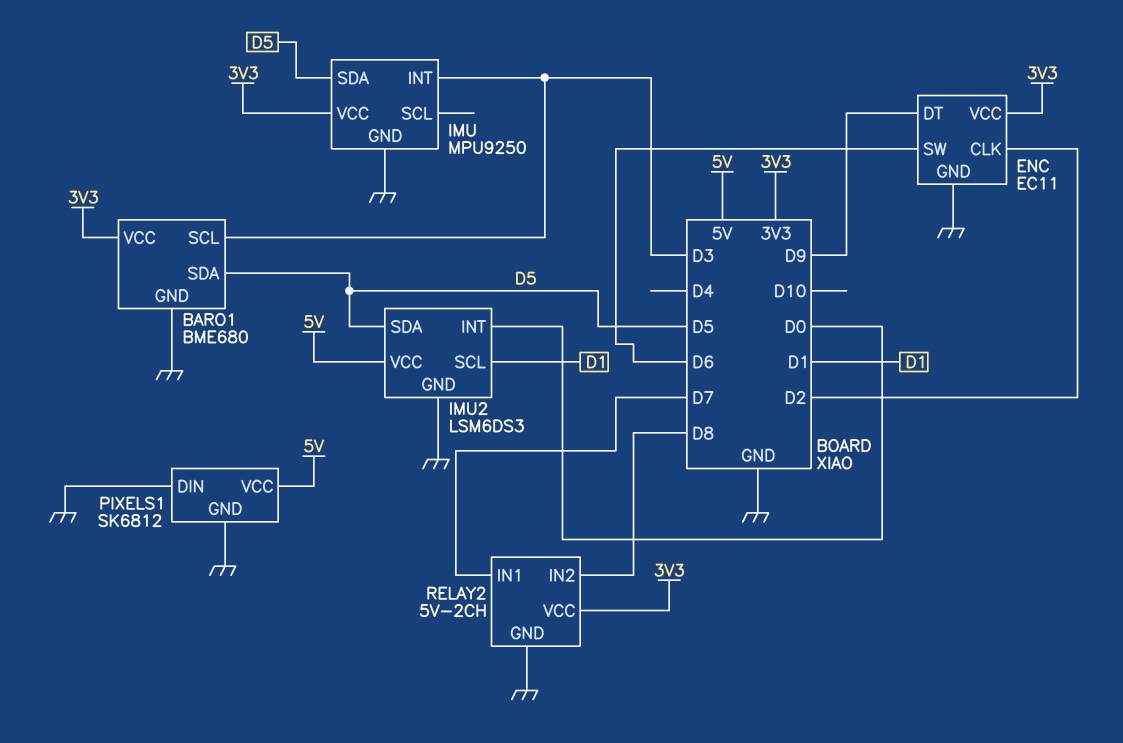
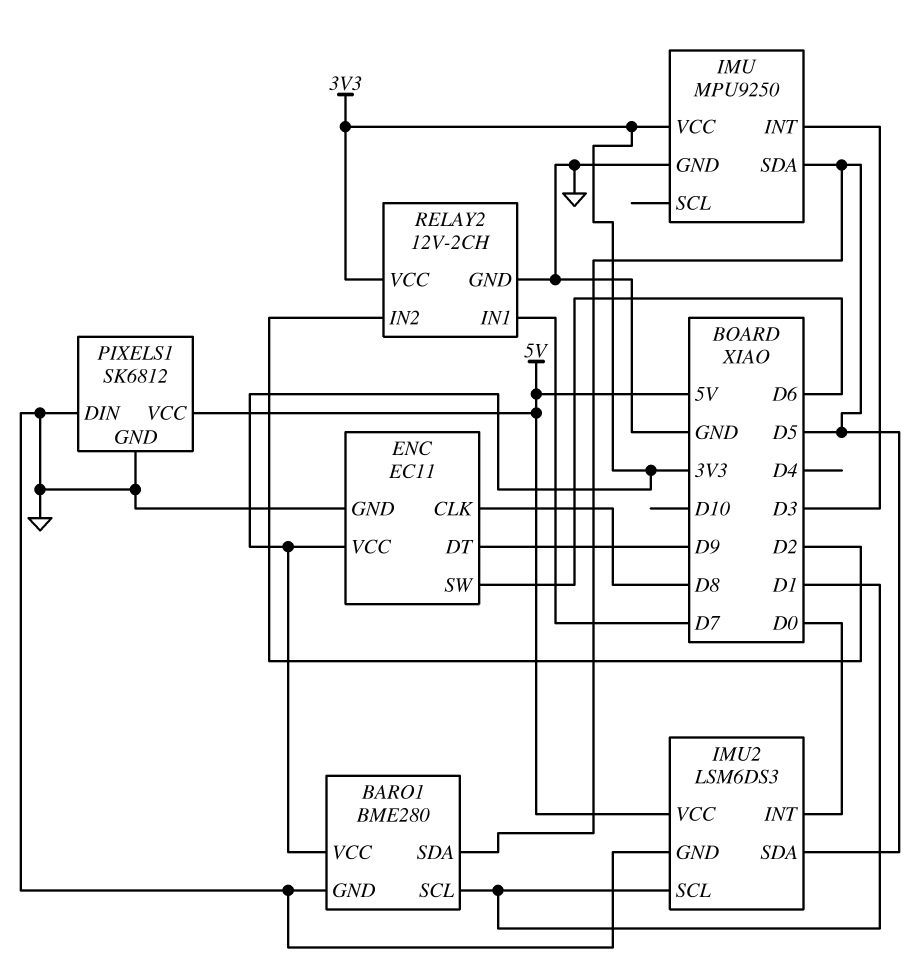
BARO1: BME680 -> BME280
BARO1 pin SCL: D3 -> D1
ENC pin CLK: D2 -> D8
RELAY2: 5V-2CH -> 12V-2CH
RELAY2 pin IN2: D8 -> D2

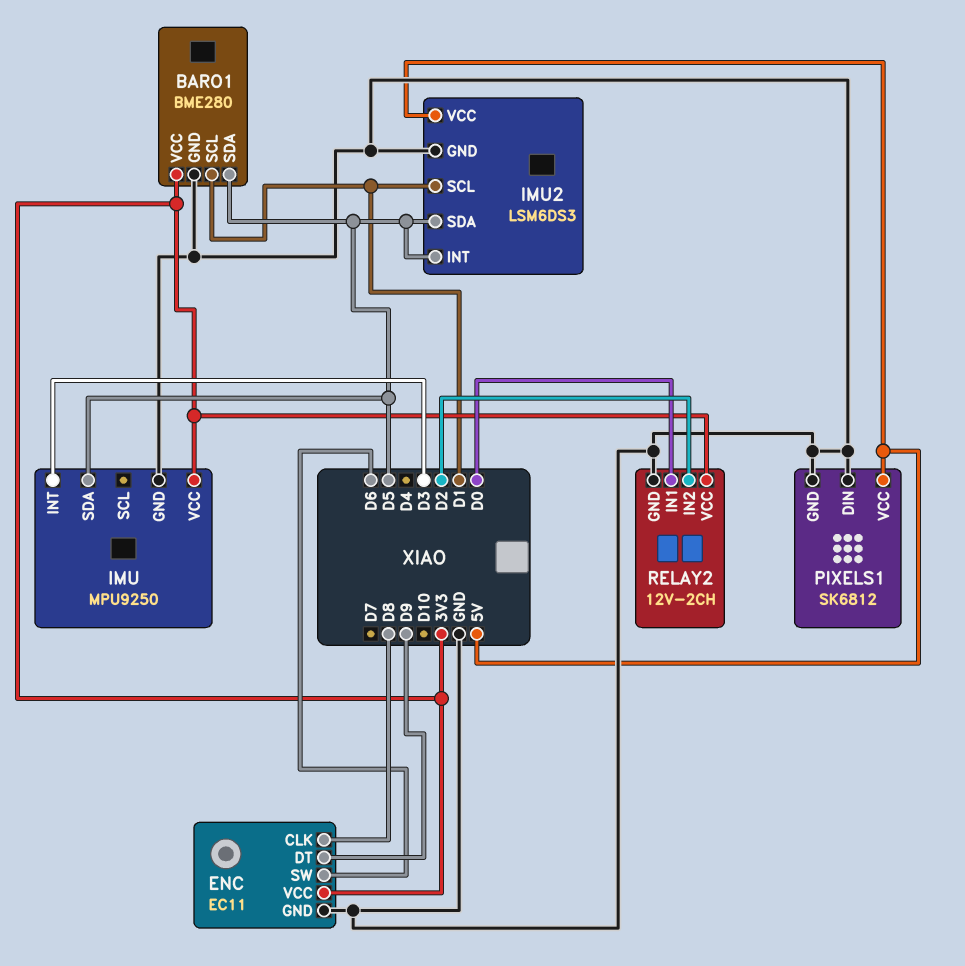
IMU2 pin INT: D0 -> D5
RELAY2 pin IN1: D7 -> D0

